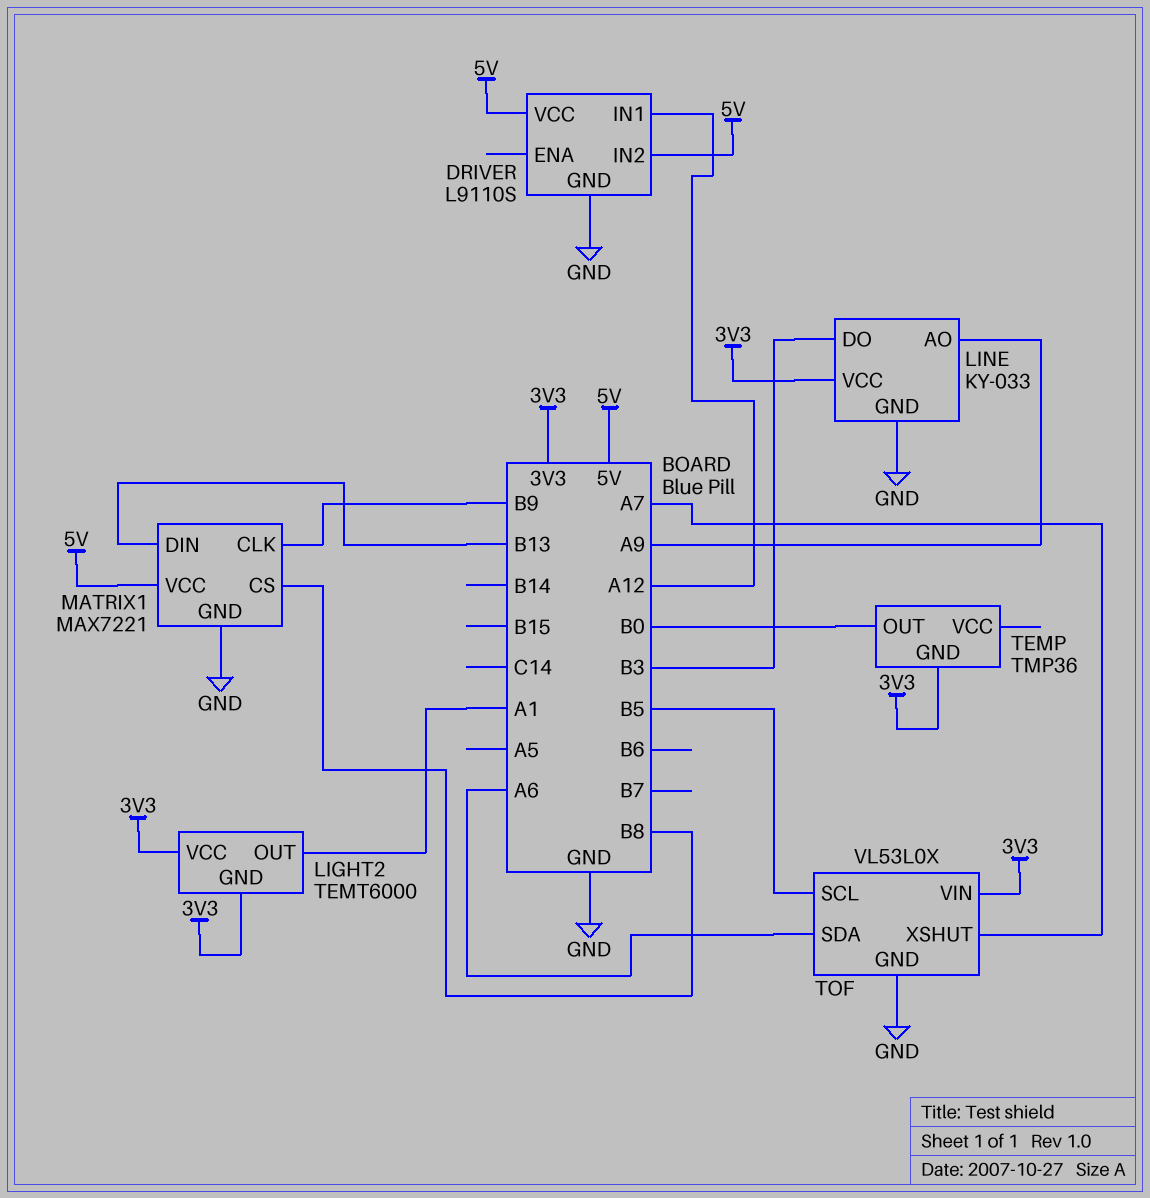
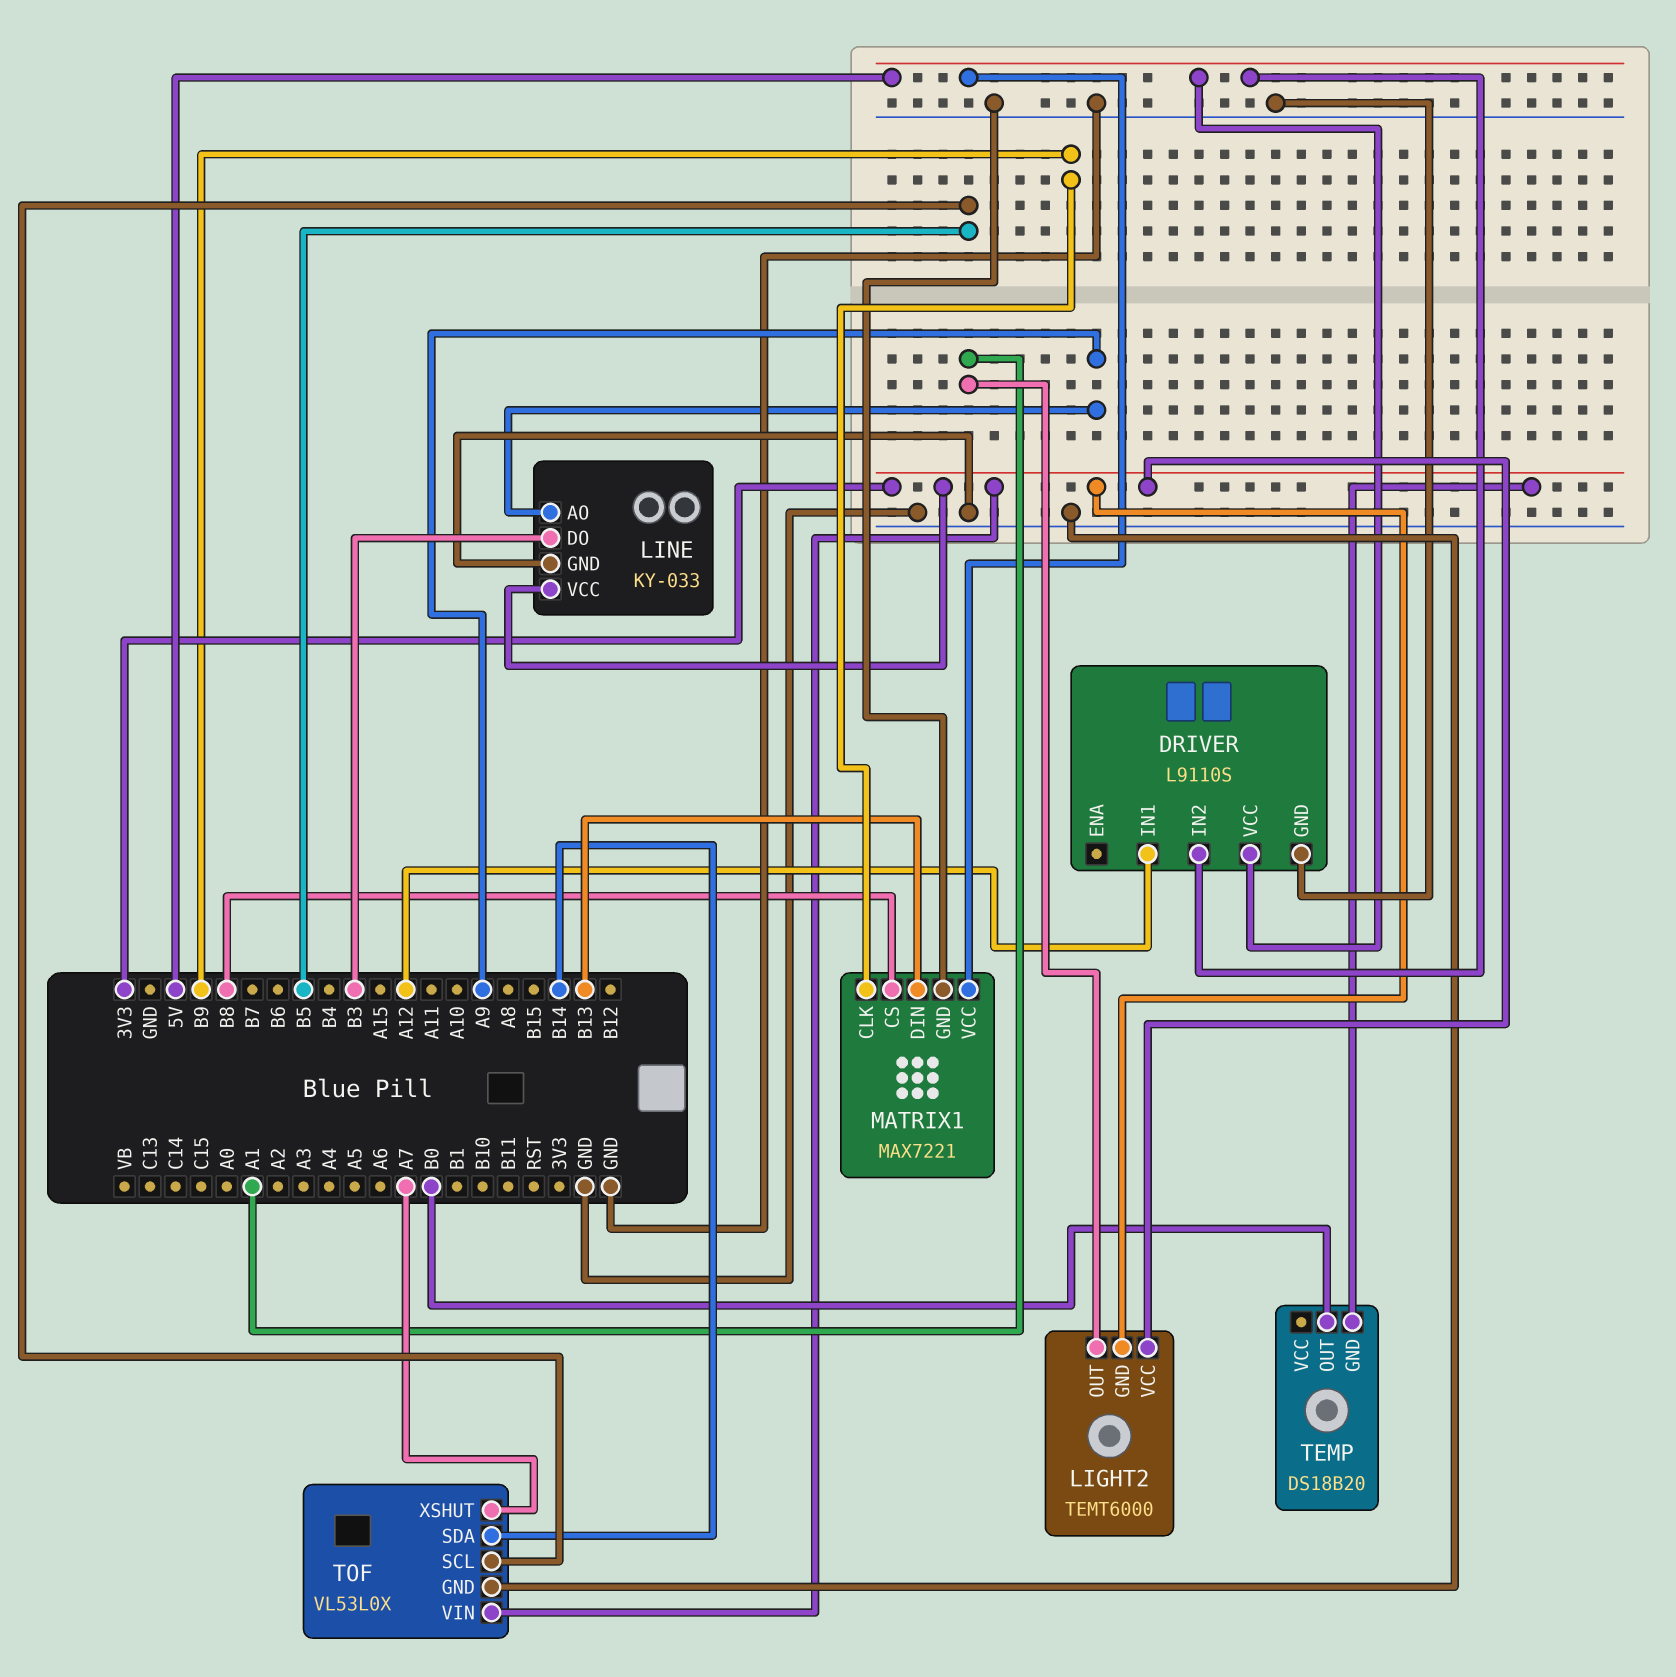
TEMP: TMP36 -> DS18B20
TOF pin SDA: A6 -> B14

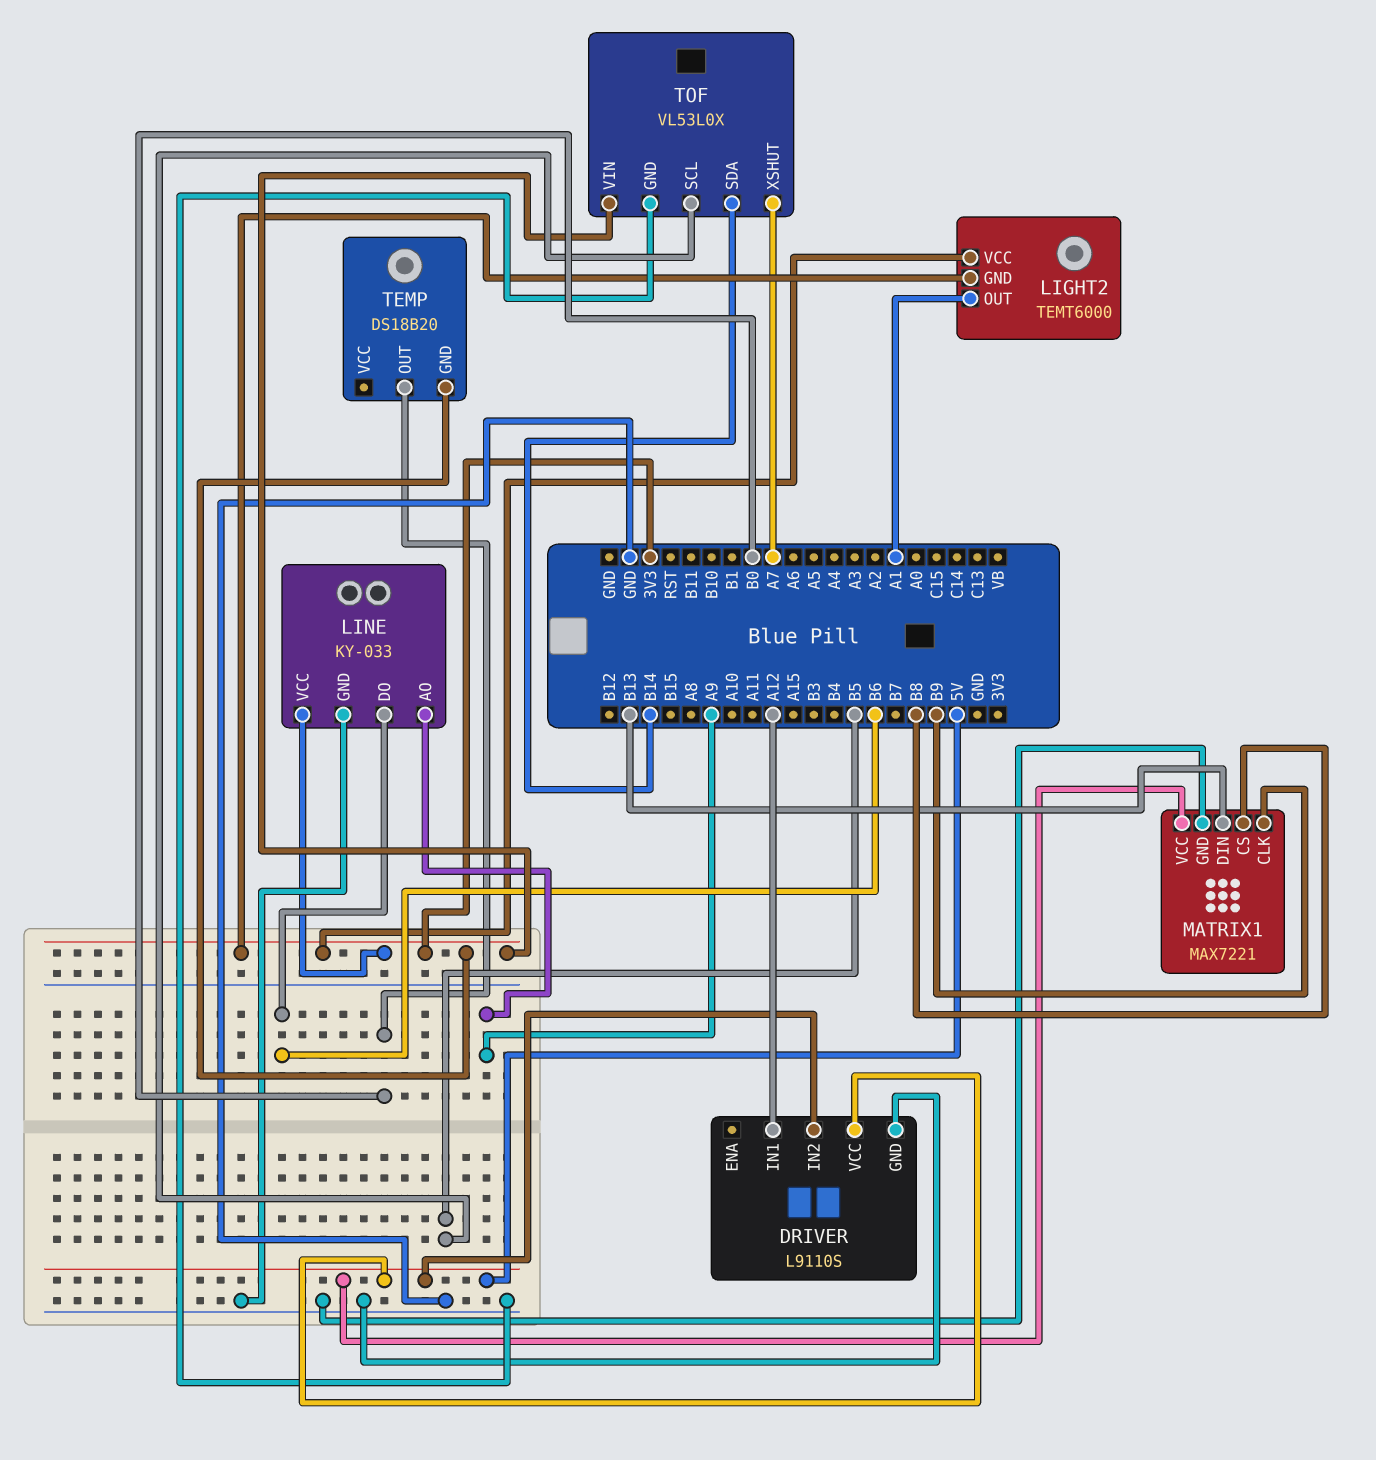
LINE pin DO: B3 -> B6

